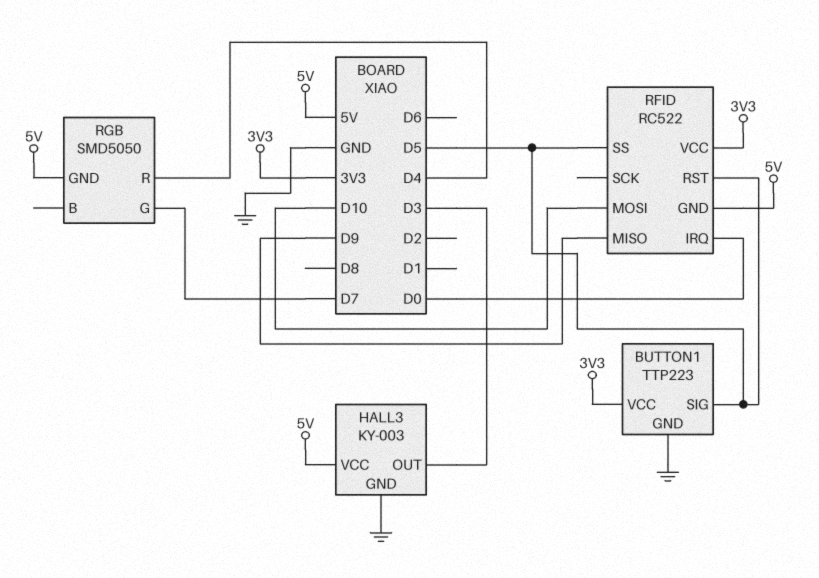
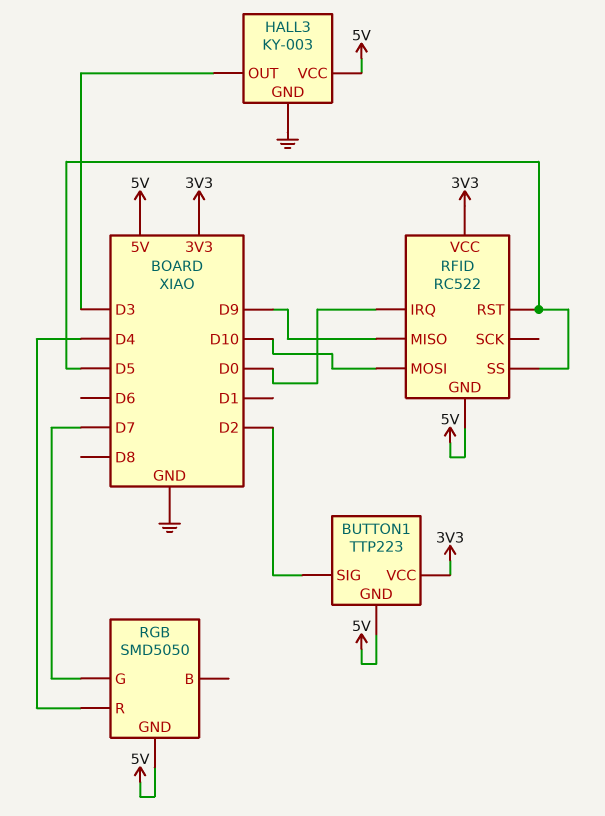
BUTTON1 pin GND: GND -> 5V
BUTTON1 pin SIG: D5 -> D2

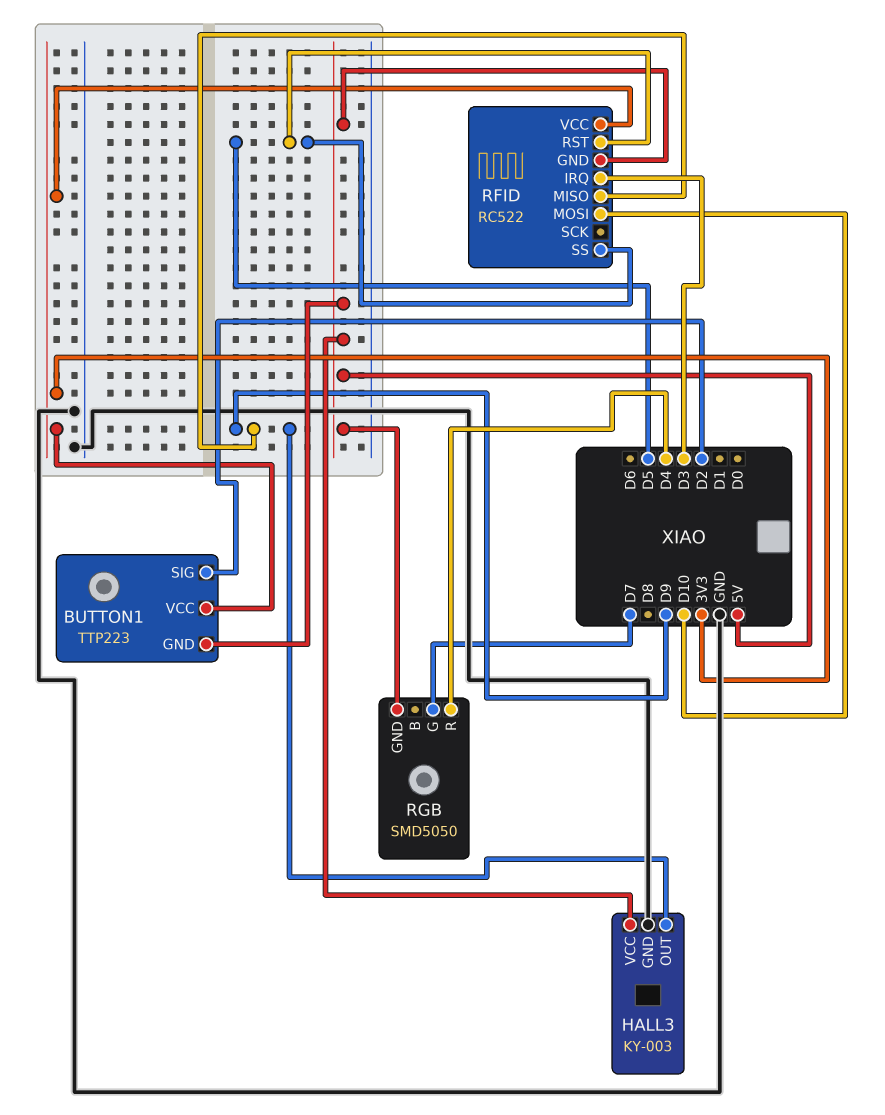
HALL3 pin OUT: D3 -> D9
RFID pin IRQ: D0 -> D3

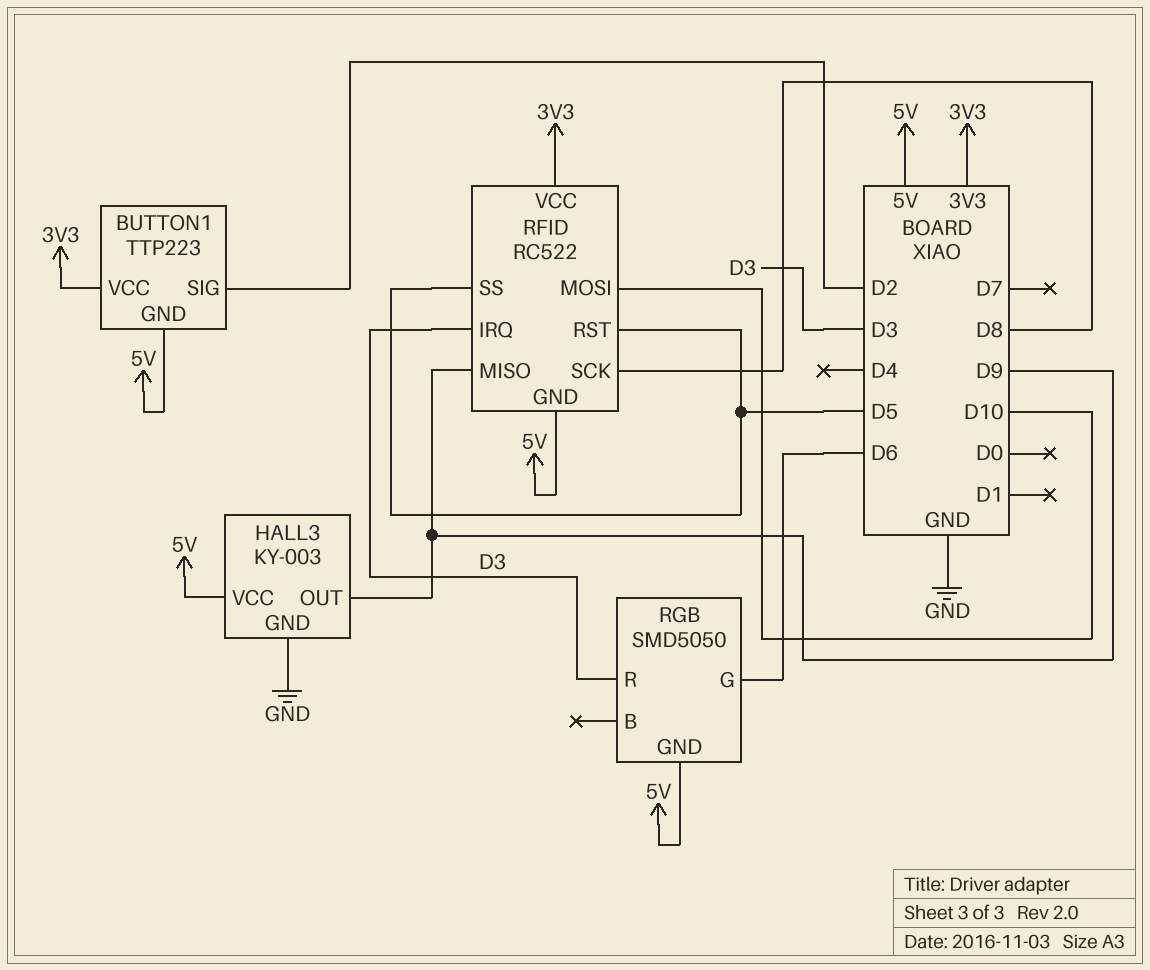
RFID pin SCK: none -> D8
RGB pin G: D7 -> D6
RGB pin R: D4 -> D3

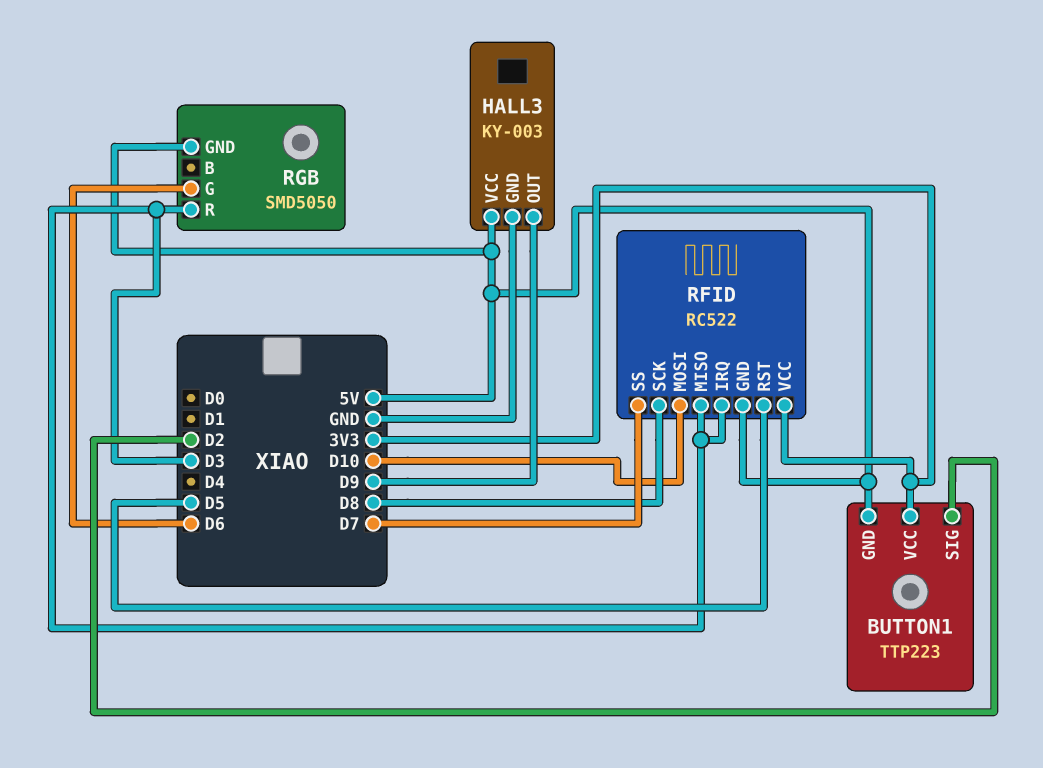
RFID pin MISO: D9 -> D3
RFID pin SS: D5 -> D7

